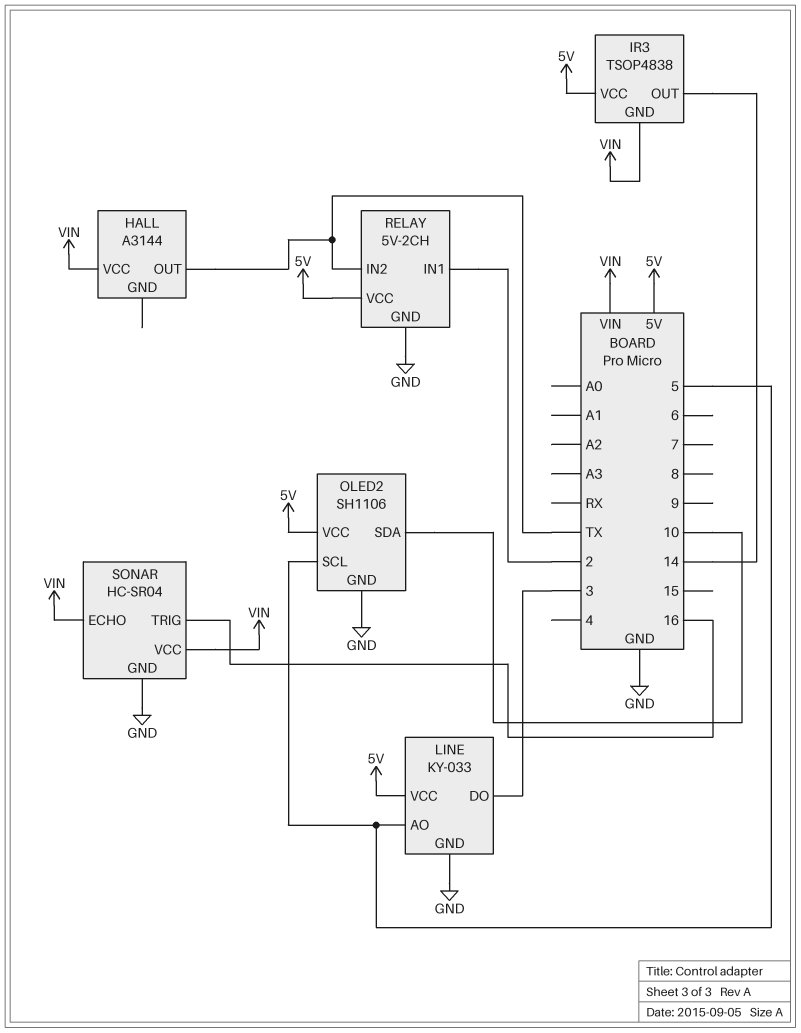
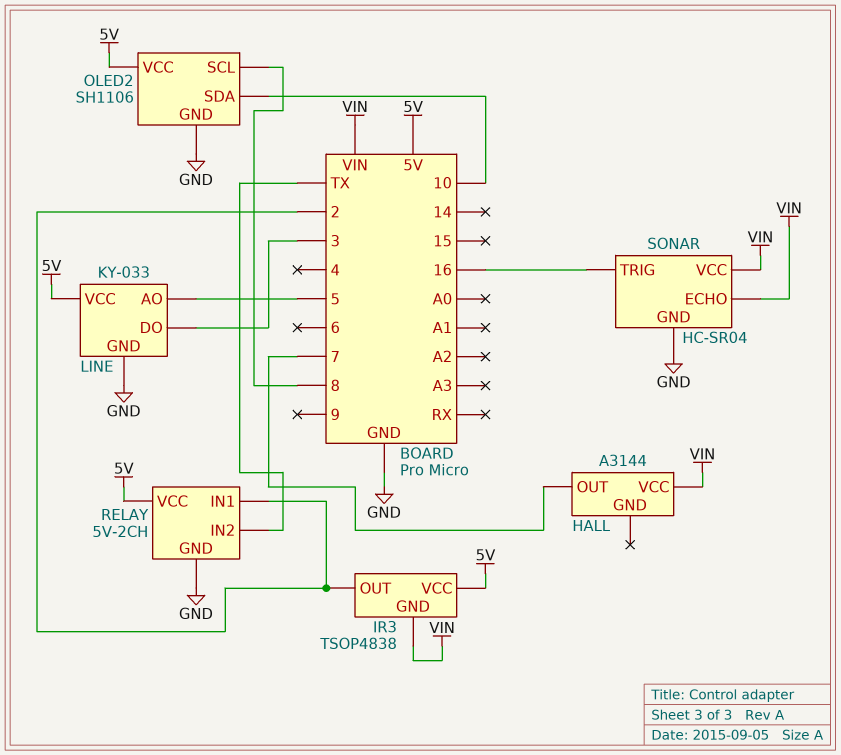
HALL pin OUT: TX -> 7
IR3 pin OUT: 14 -> 2
OLED2 pin SCL: 5 -> 8

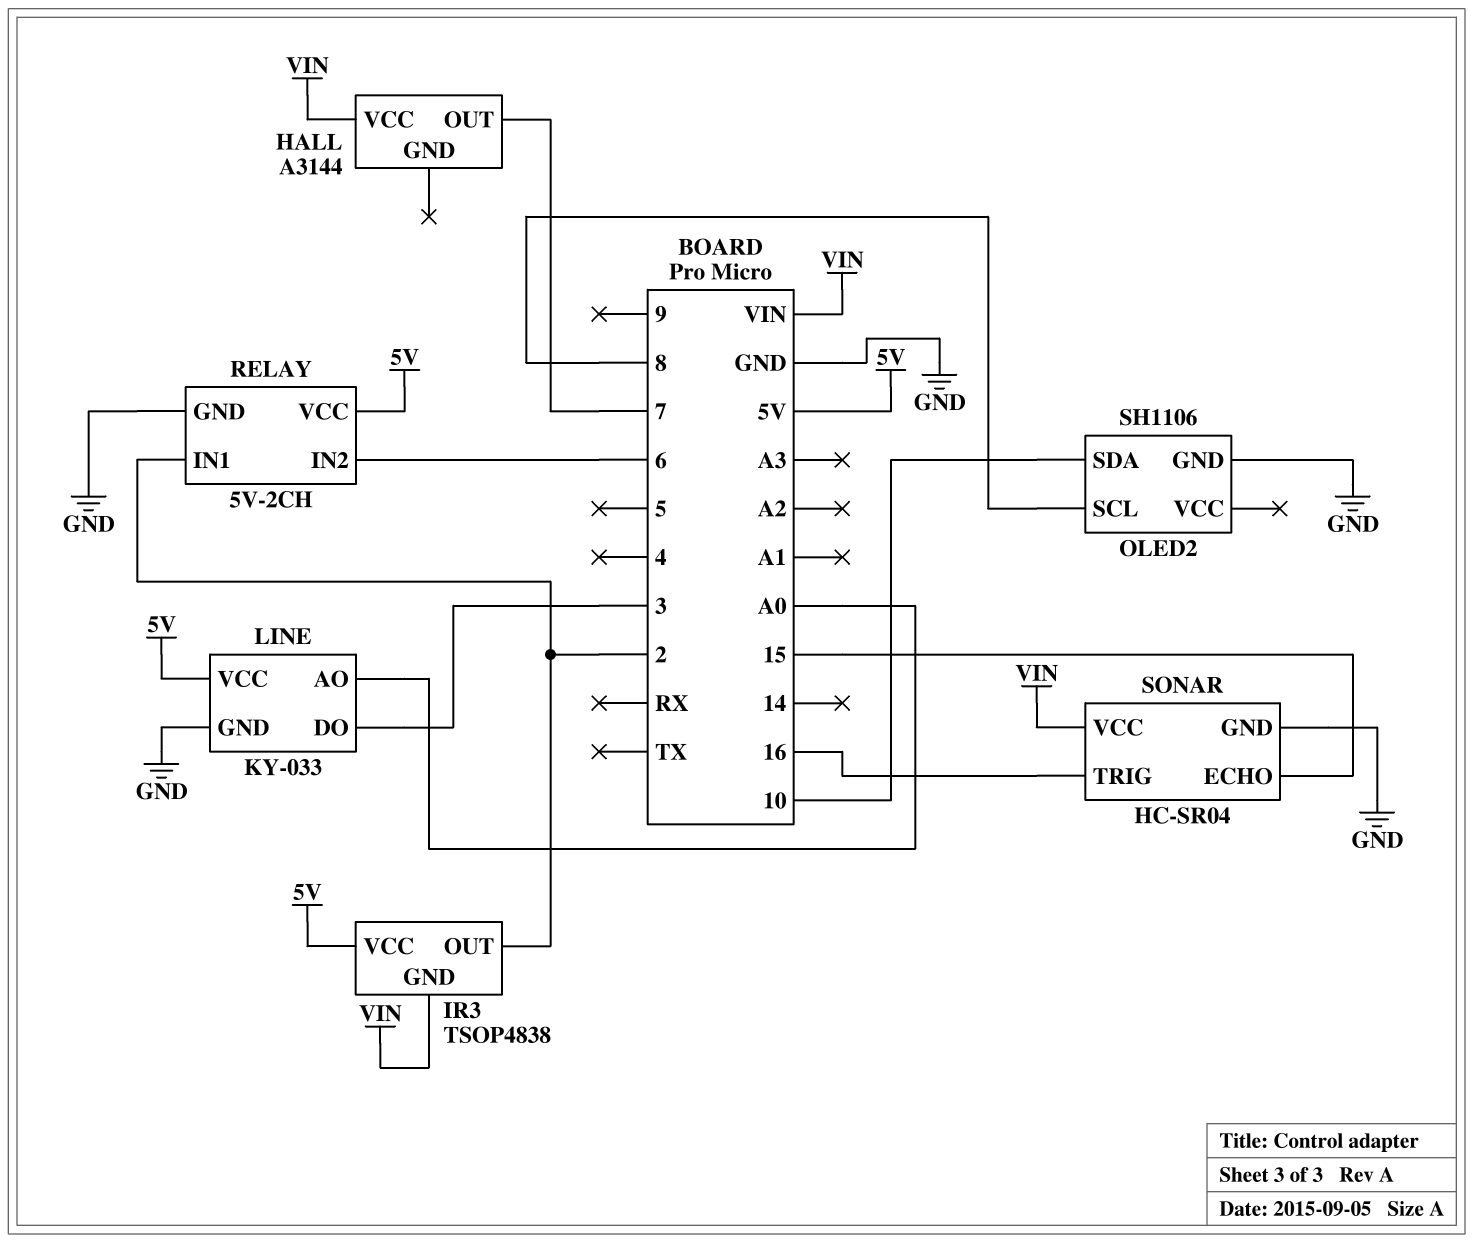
LINE pin AO: 5 -> A0
OLED2 pin VCC: 5V -> none
RELAY pin IN2: TX -> 6
SONAR pin ECHO: VIN -> 15

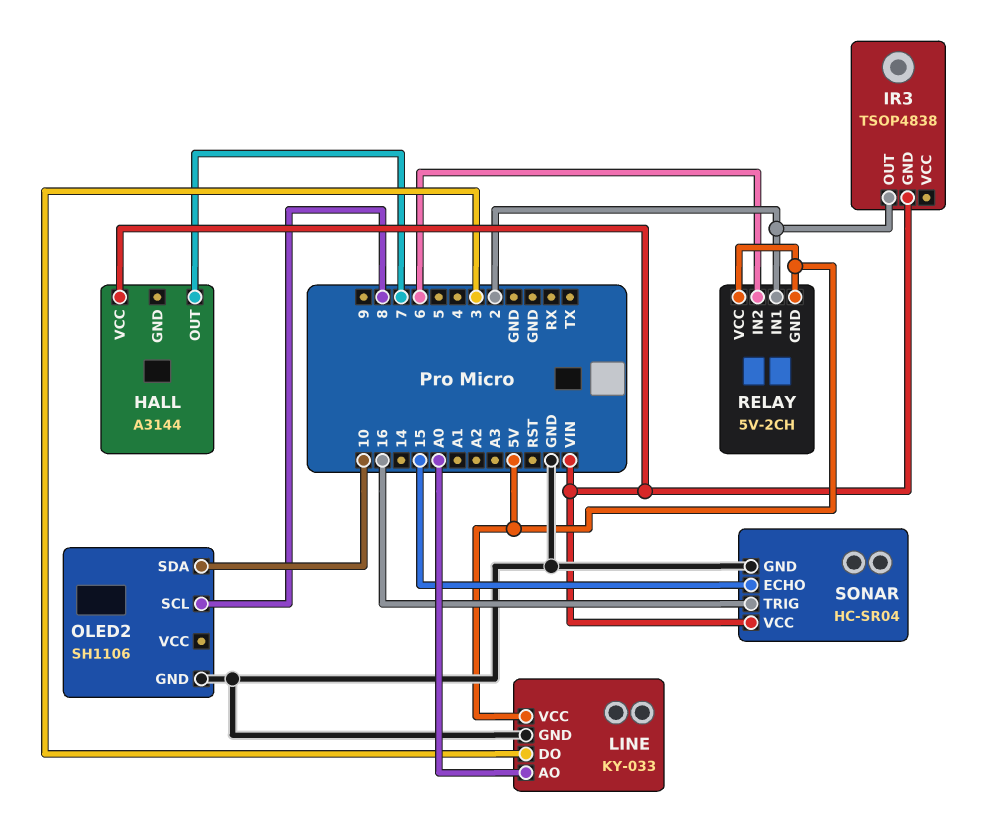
IR3 pin VCC: 5V -> none
RELAY pin GND: GND -> 5V

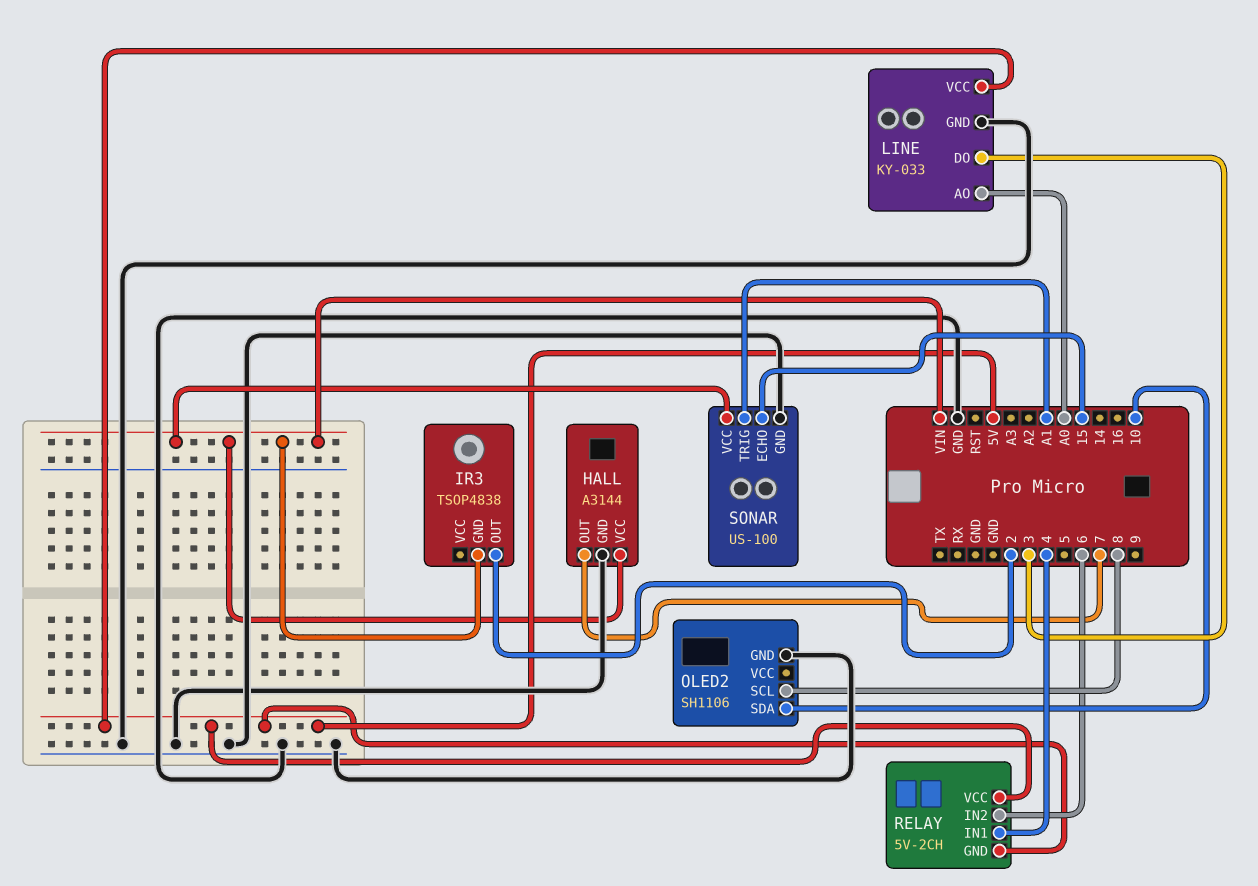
HALL pin GND: none -> GND
RELAY pin IN1: 2 -> 4
SONAR: HC-SR04 -> US-100
SONAR pin TRIG: 16 -> A1

